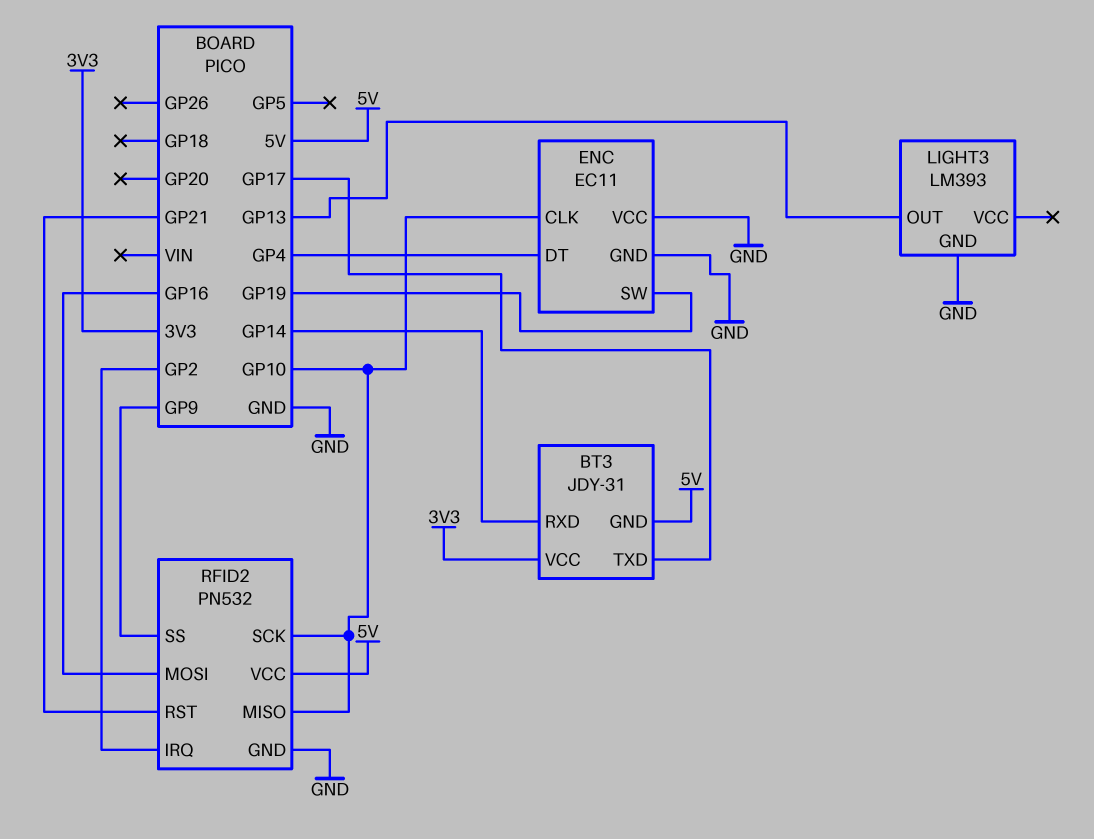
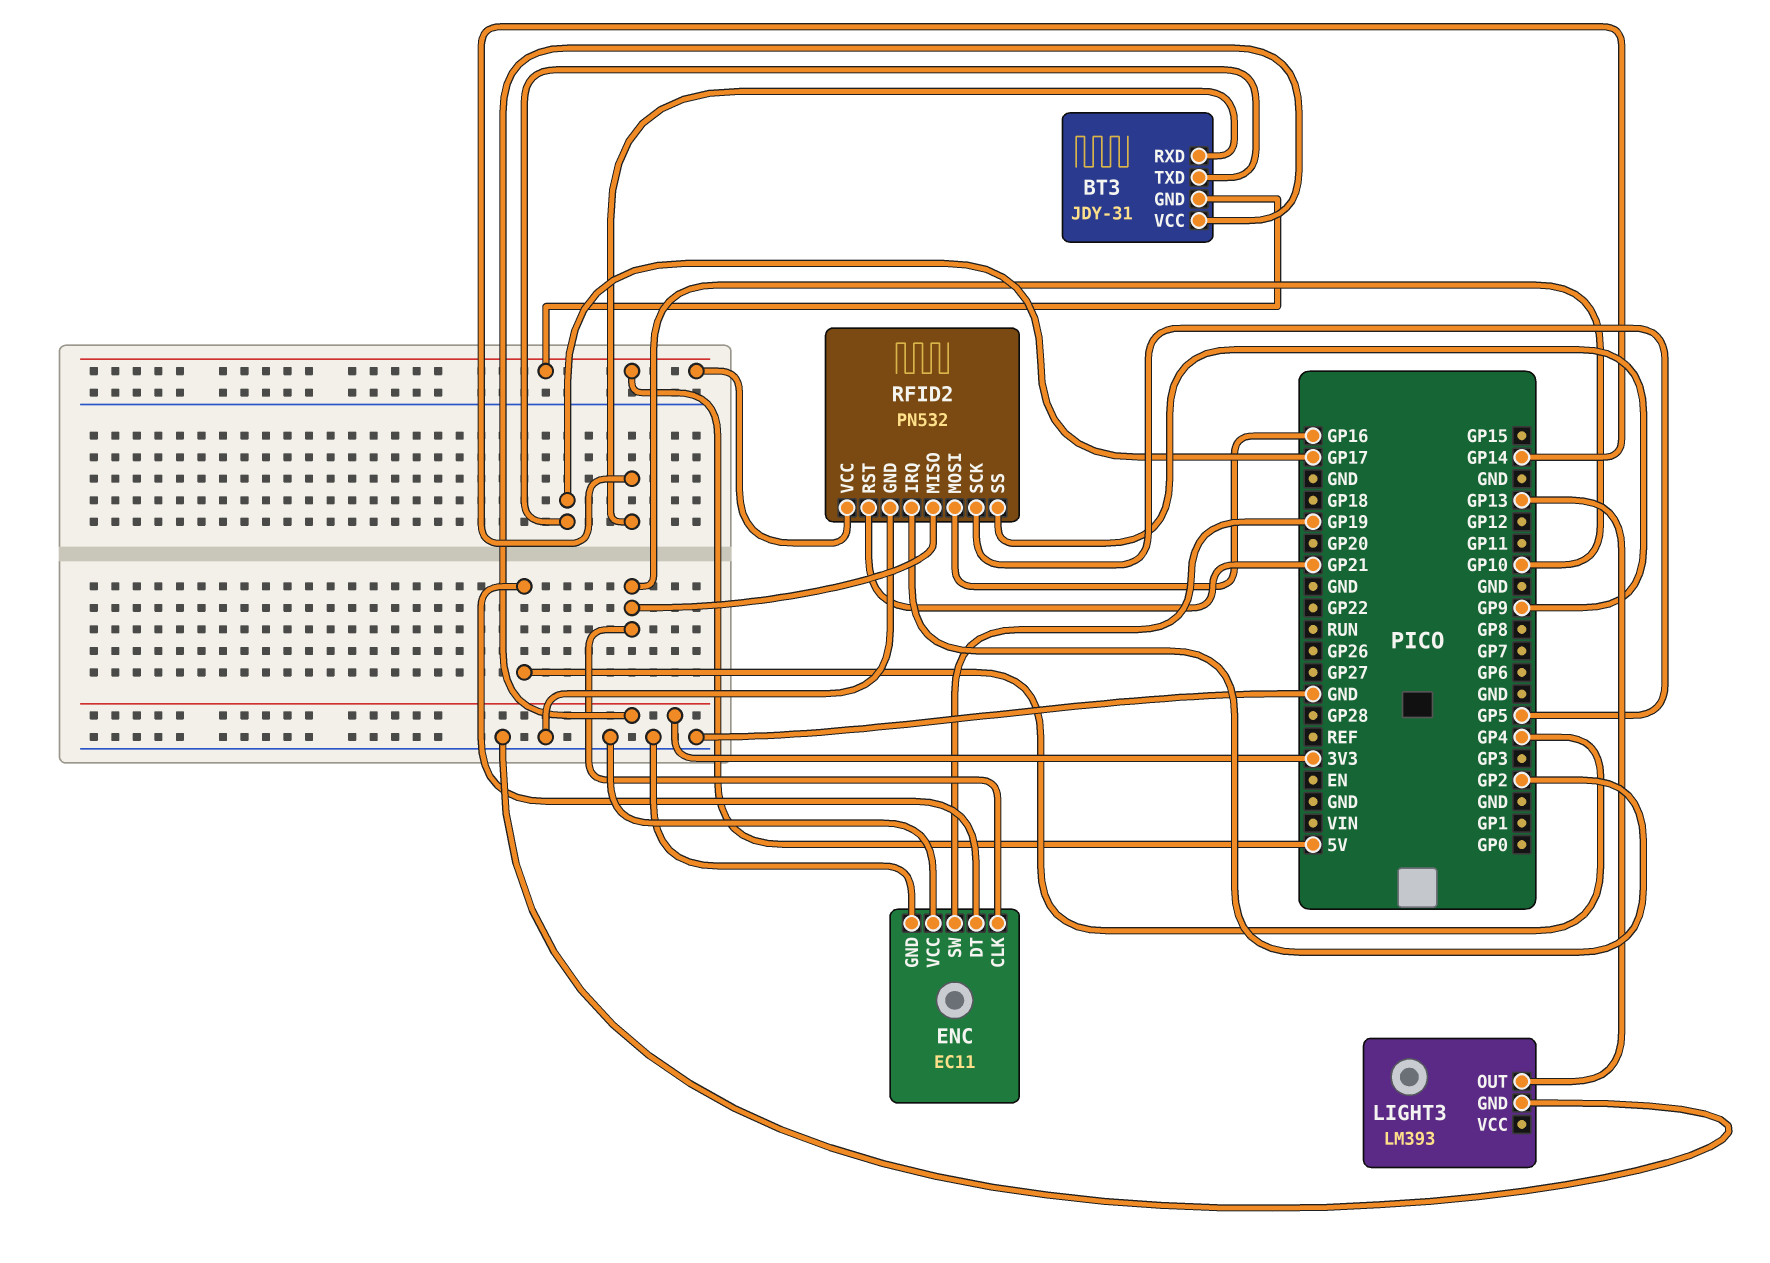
RFID2 pin SCK: GP10 -> GP5

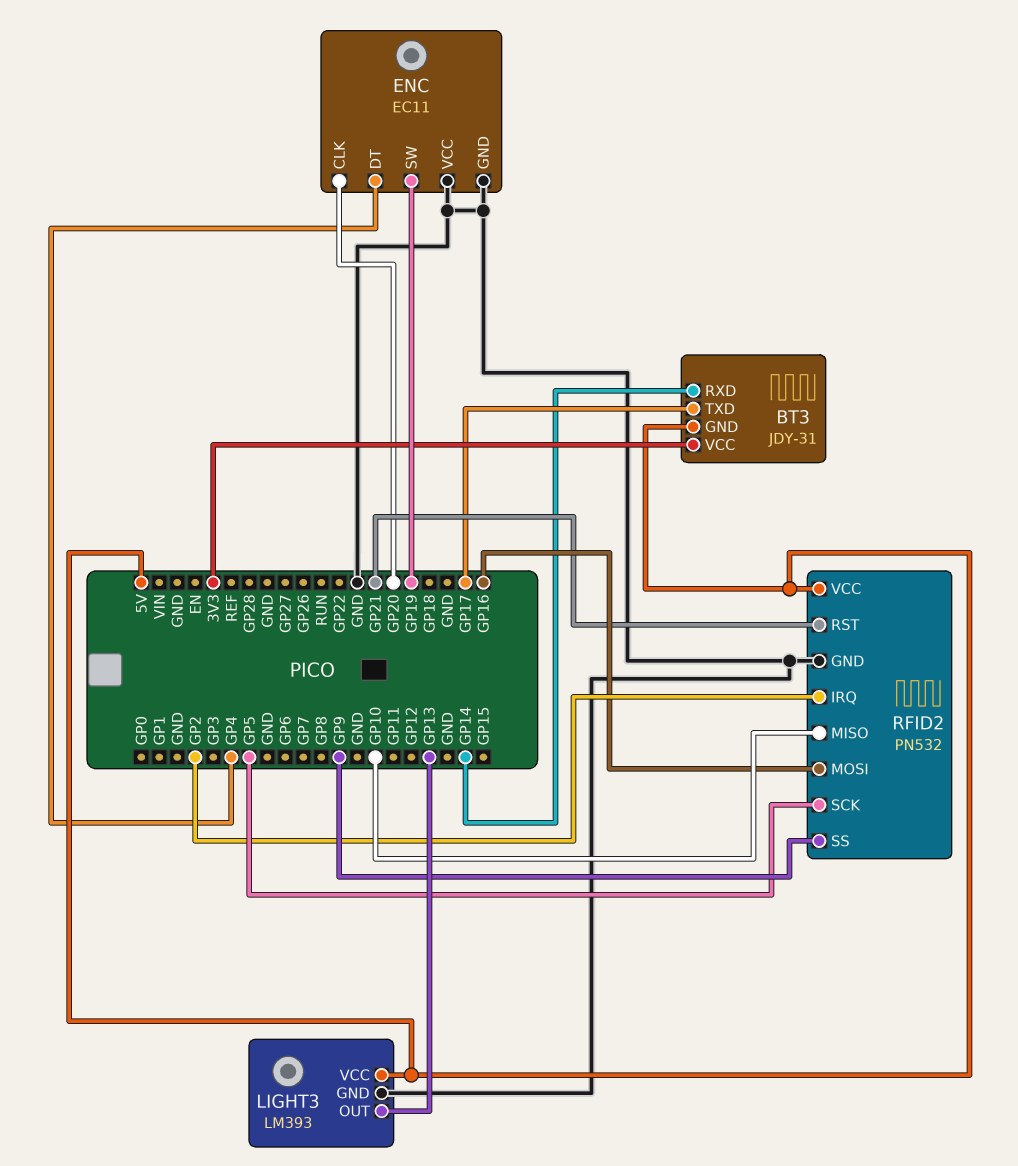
ENC pin CLK: GP10 -> GP20
LIGHT3 pin VCC: none -> 5V

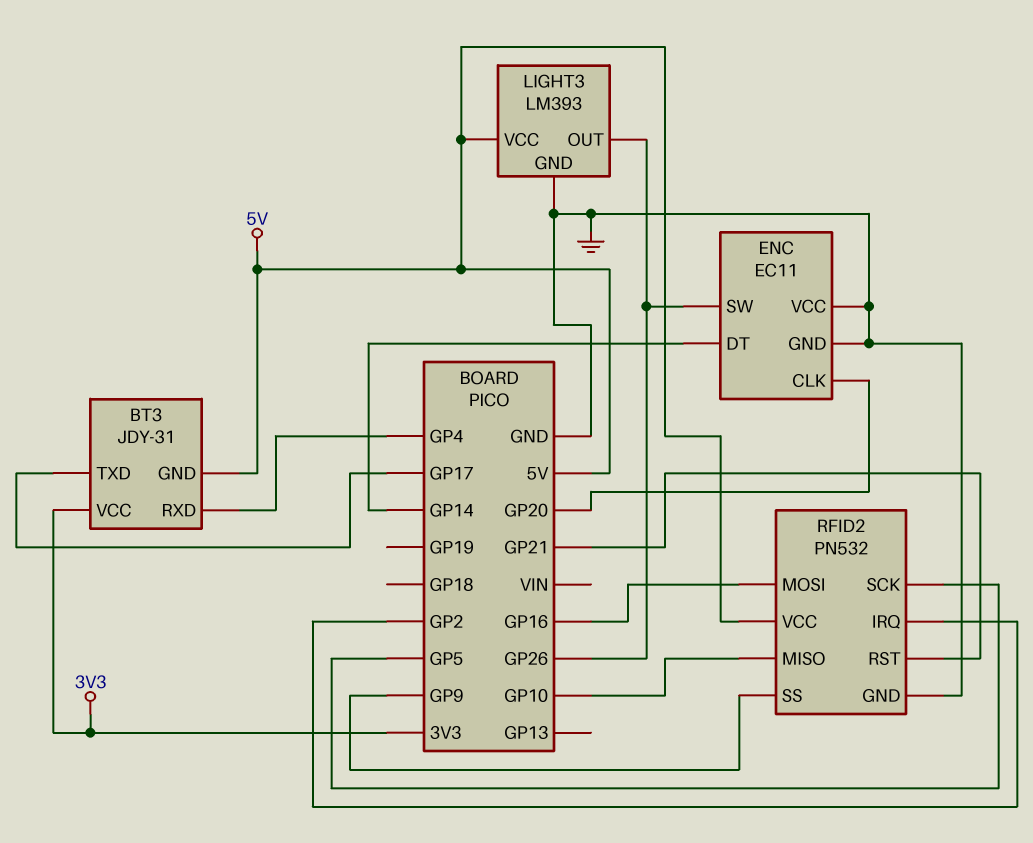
BT3 pin RXD: GP14 -> GP4
ENC pin DT: GP4 -> GP14
ENC pin SW: GP19 -> GP26
LIGHT3 pin OUT: GP13 -> GP26

